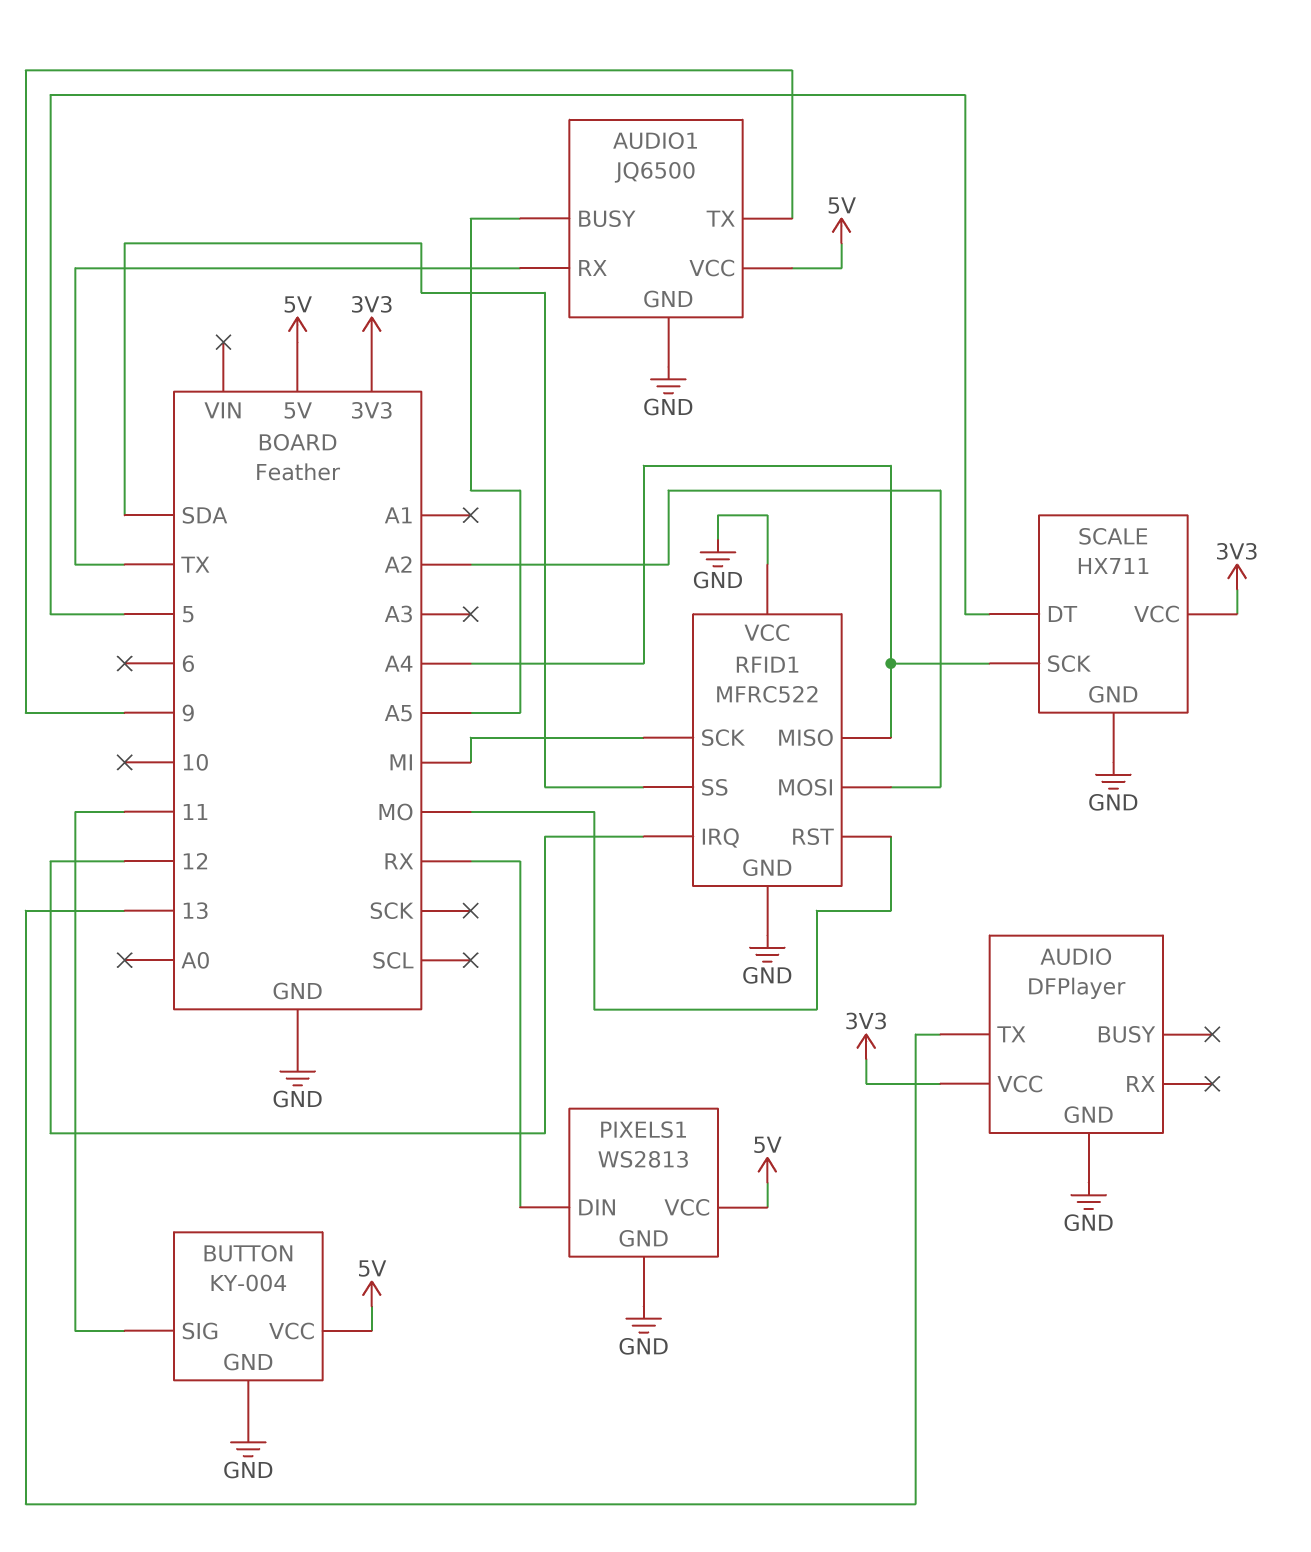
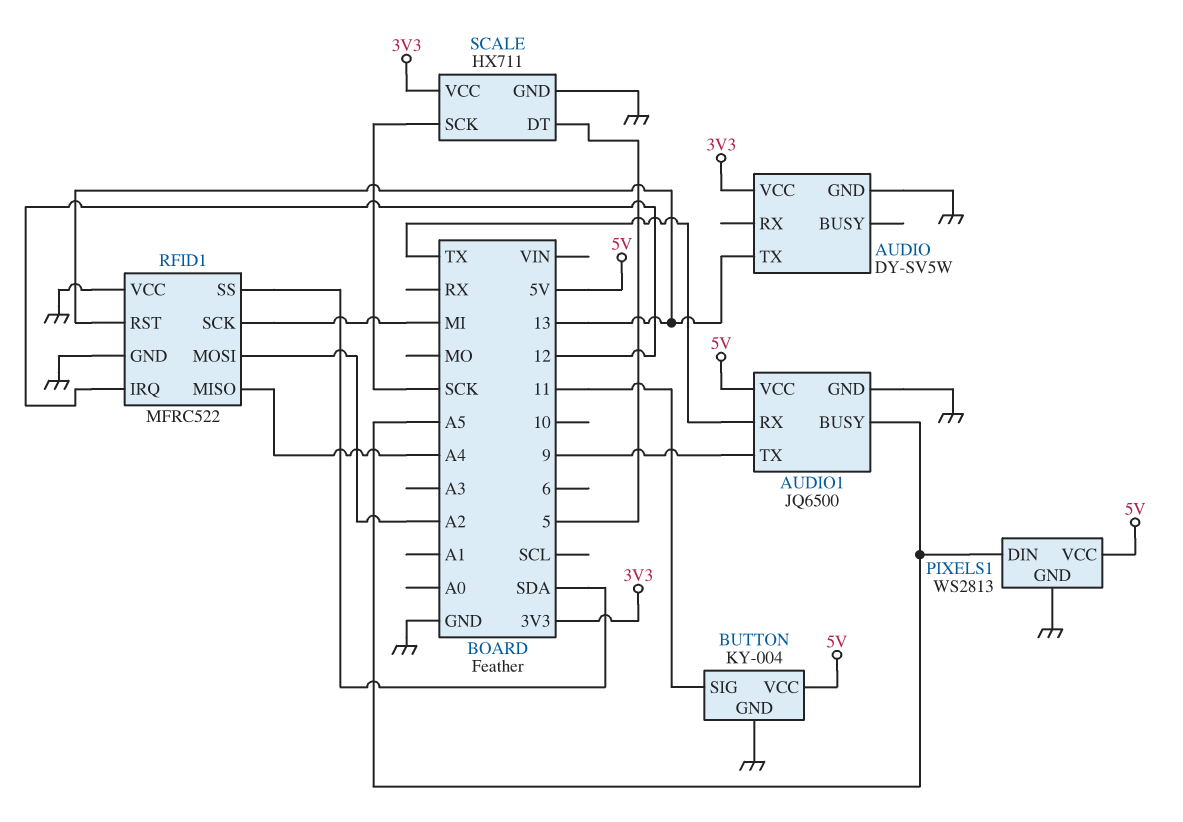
AUDIO: DFPlayer -> DY-SV5W
PIXELS1 pin DIN: RX -> A5
RFID1 pin RST: MO -> 13
SCALE pin SCK: A4 -> SCK

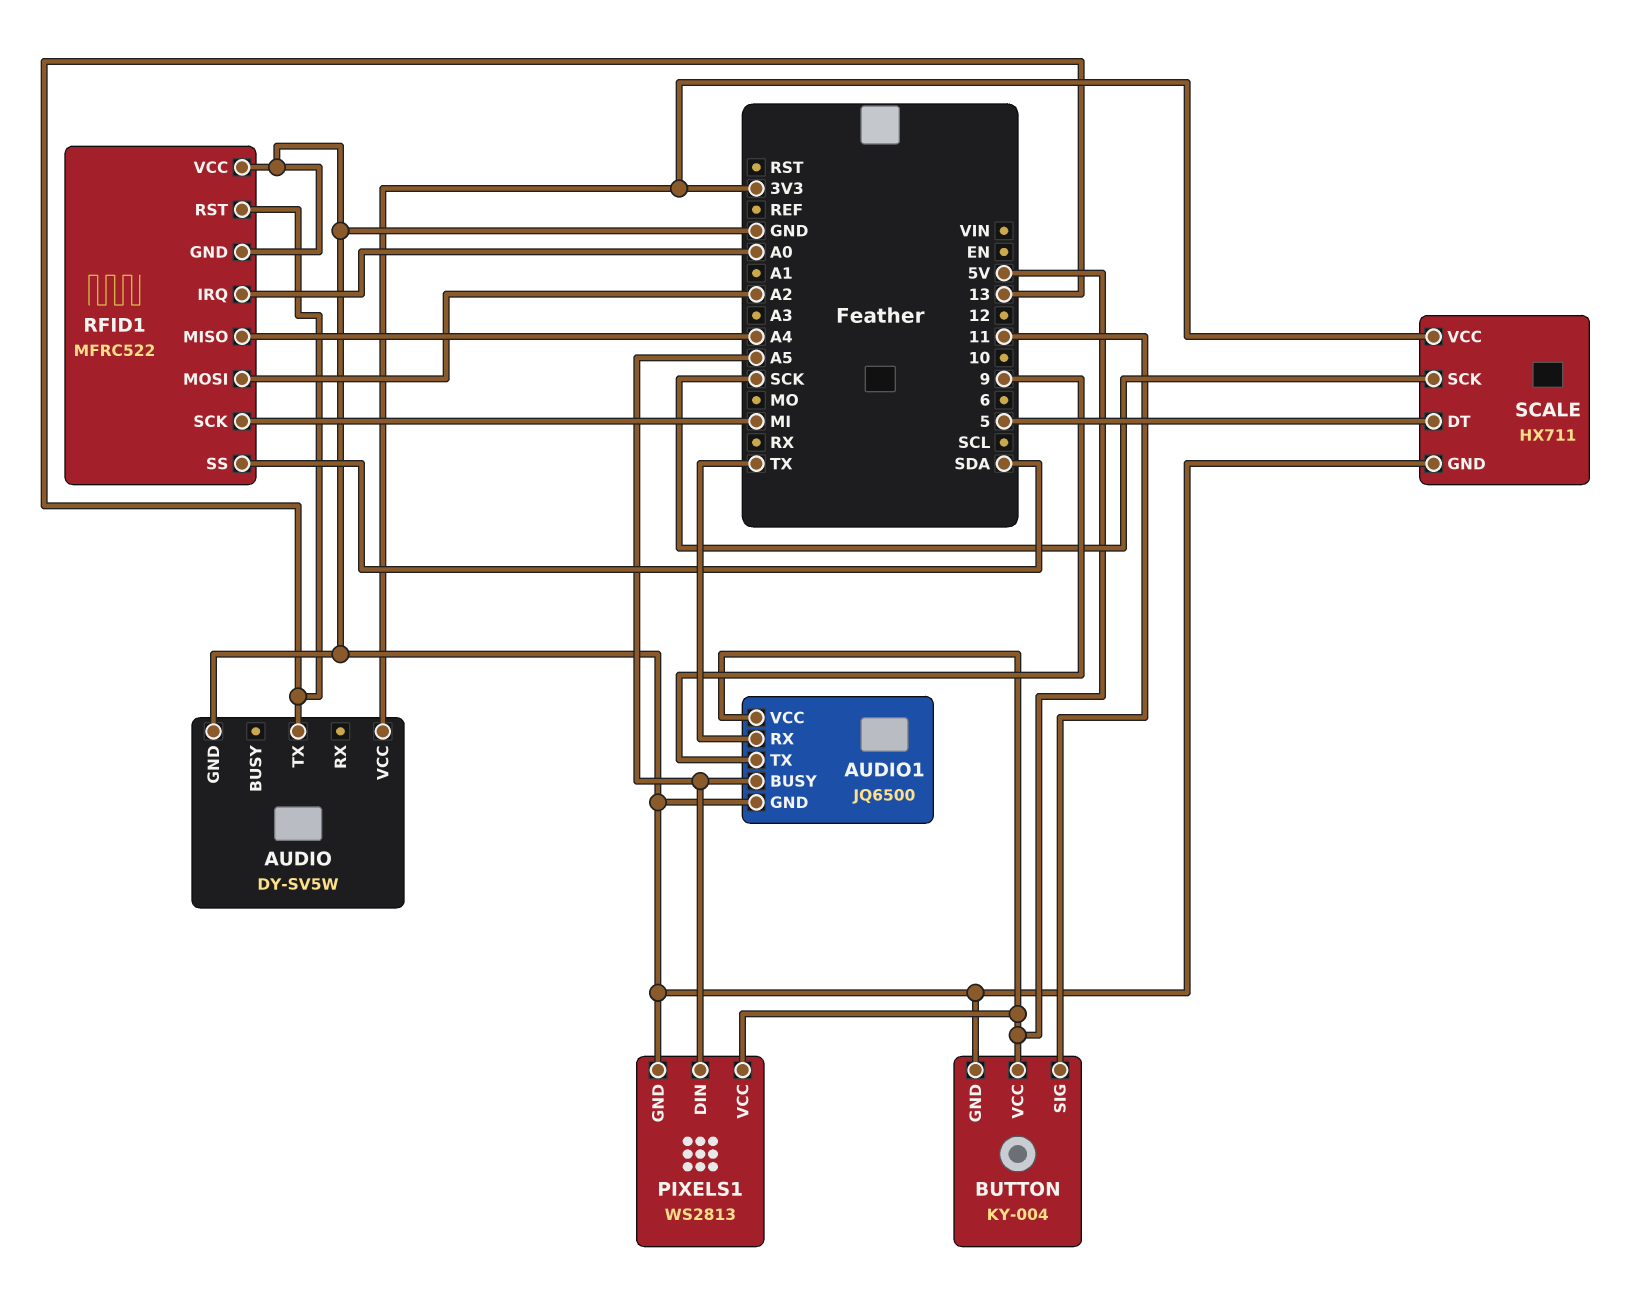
RFID1 pin IRQ: 12 -> A0

